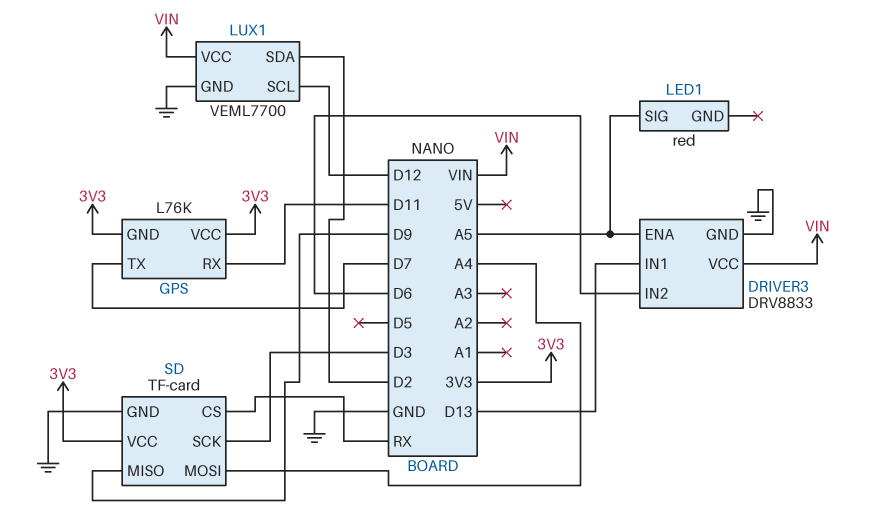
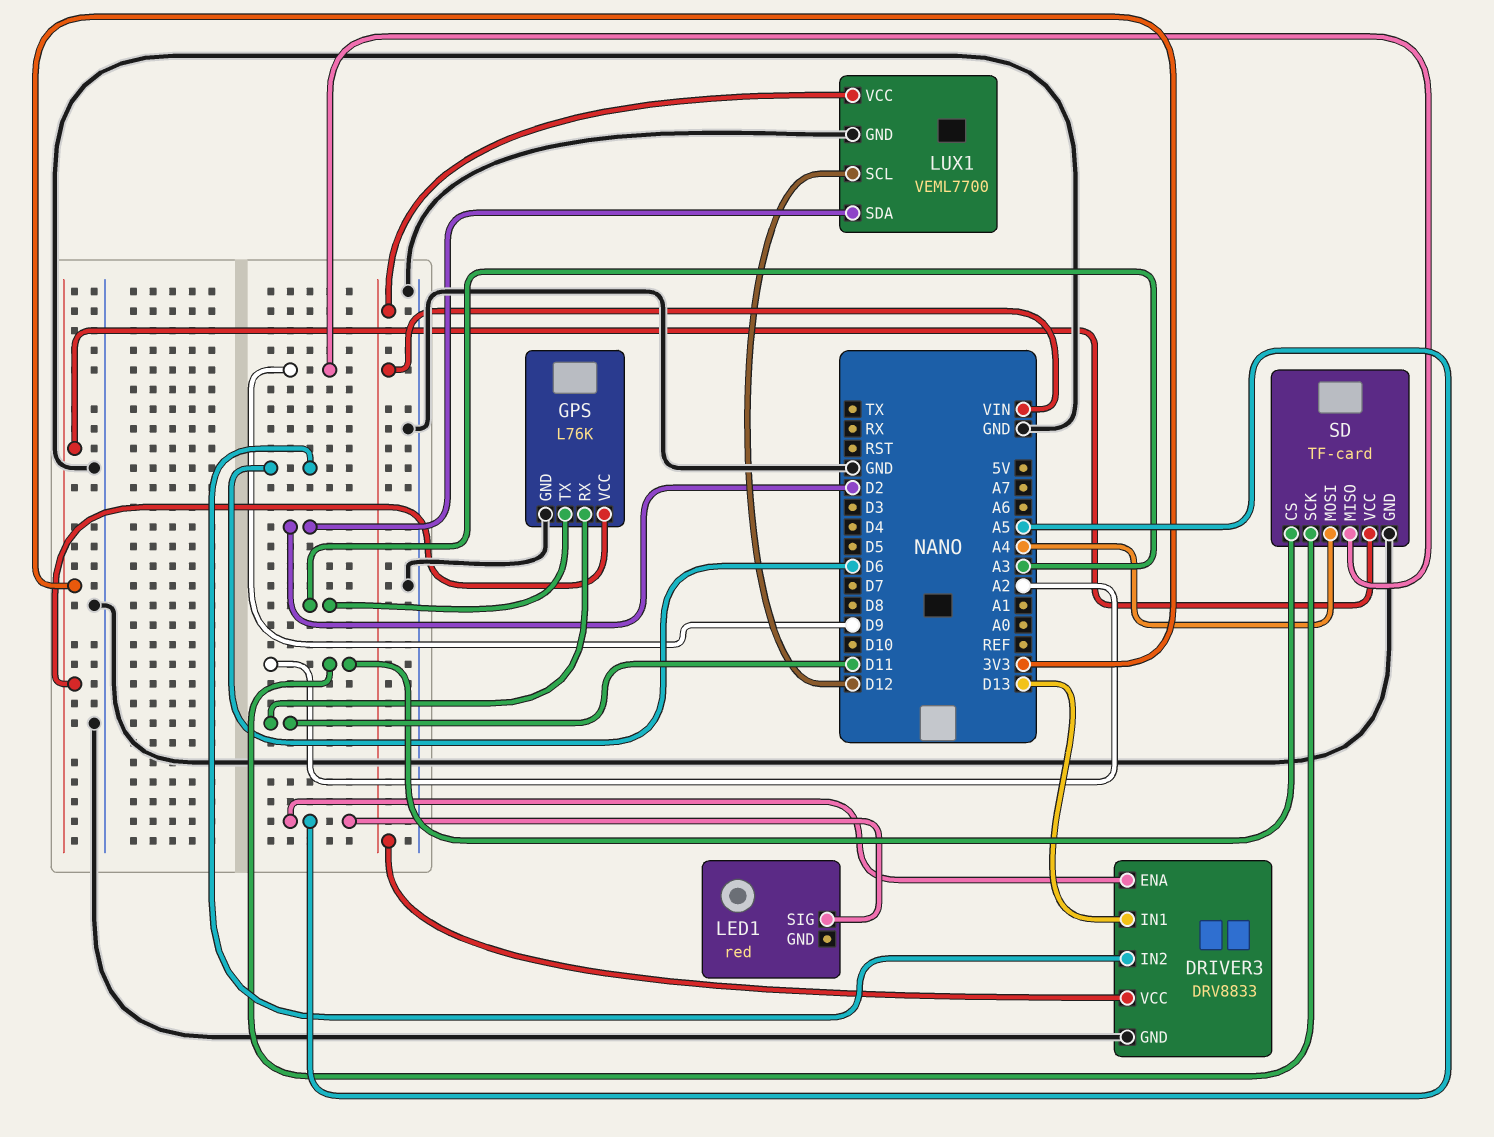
GPS pin GND: 3V3 -> GND
GPS pin TX: D7 -> A3
SD pin CS: RX -> A2
SD pin SCK: D3 -> A2

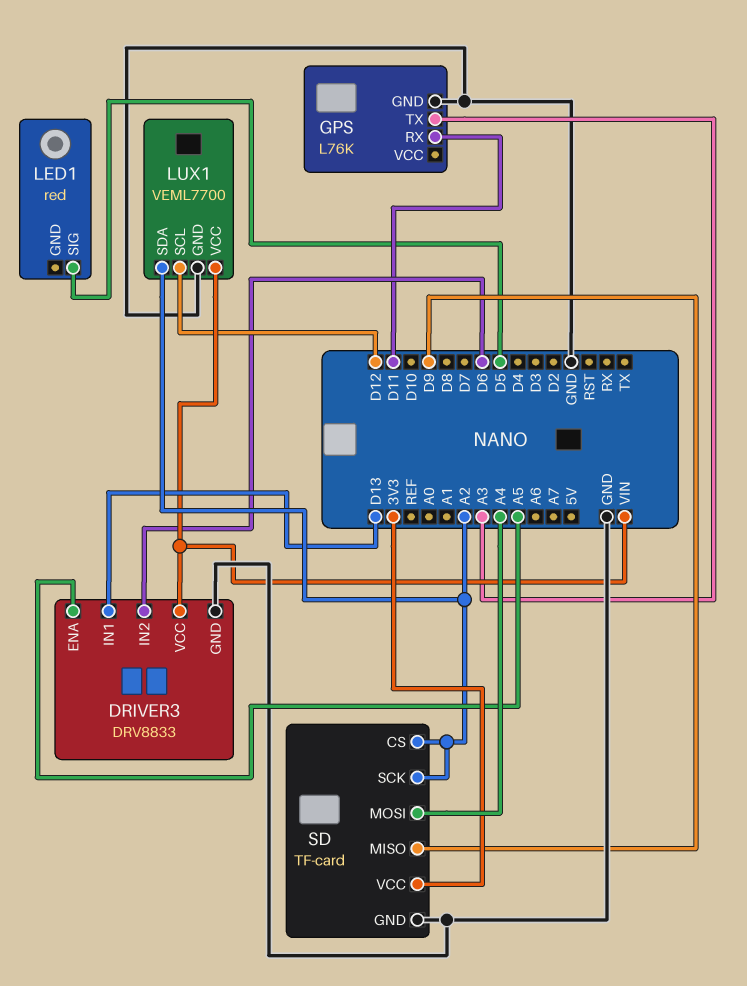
GPS pin VCC: 3V3 -> none
LED1 pin SIG: A5 -> D5
LUX1 pin SDA: D2 -> A2

